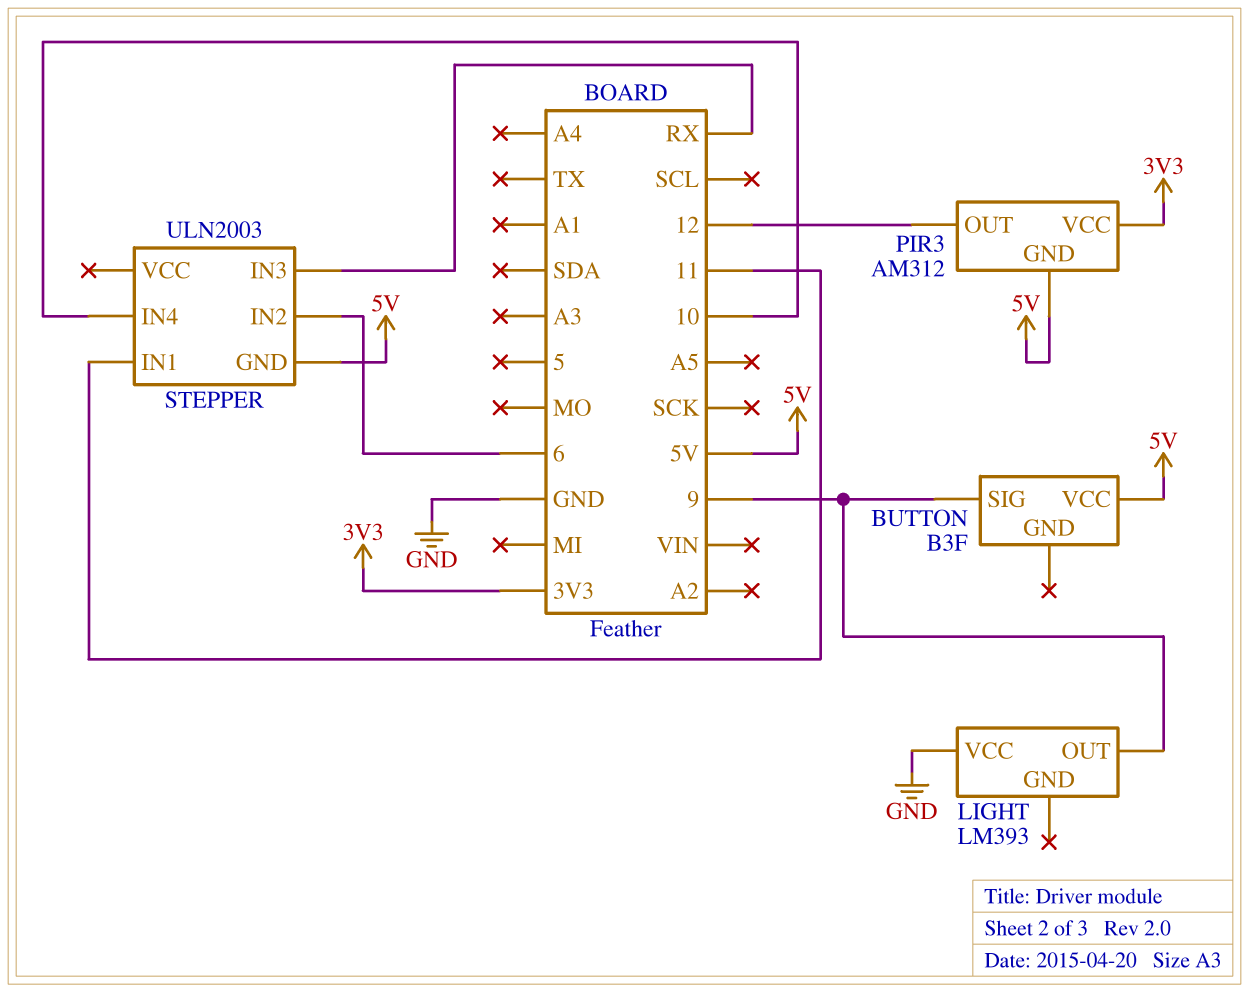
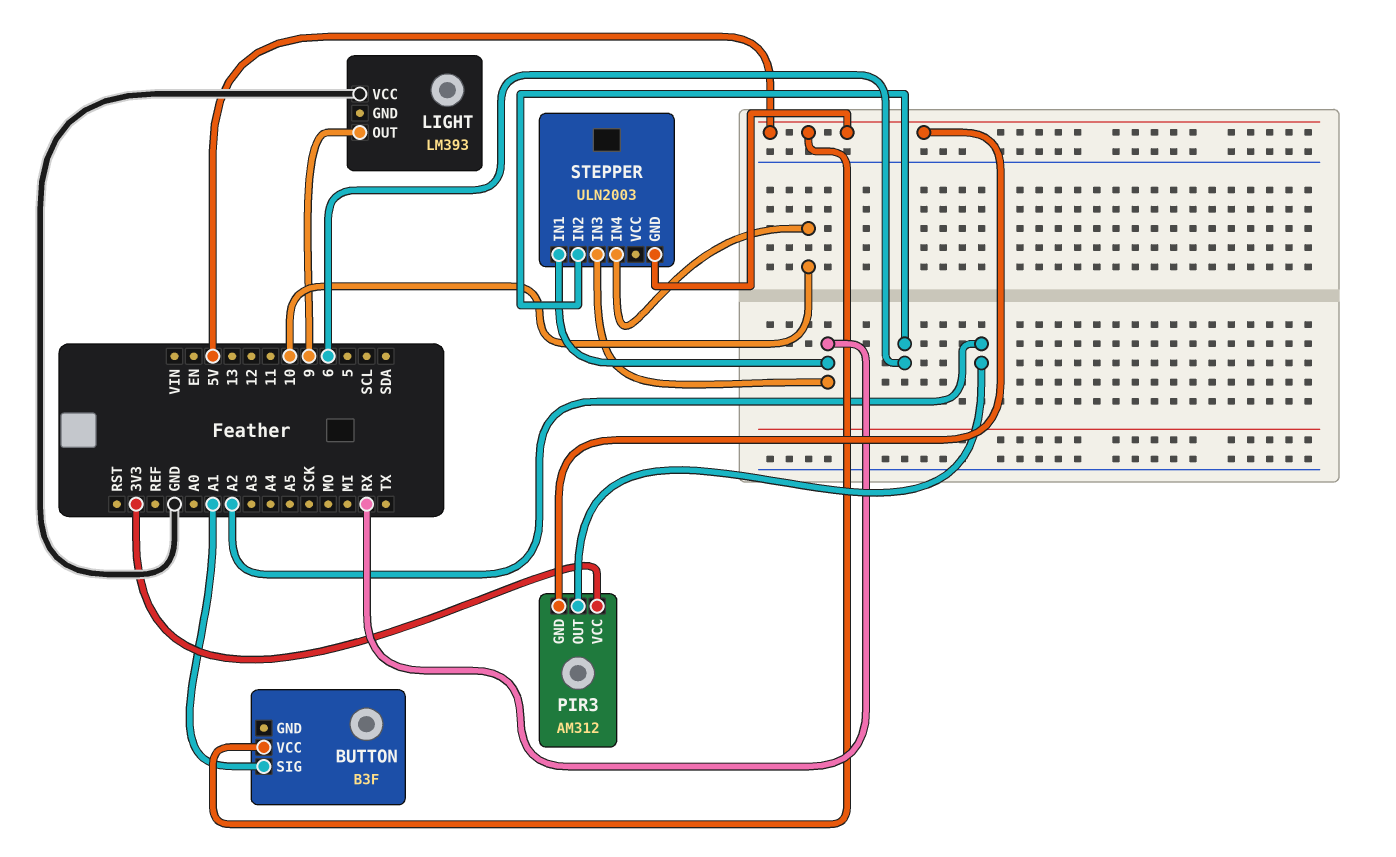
BUTTON pin SIG: 9 -> A1
PIR3 pin OUT: 12 -> A2
STEPPER pin IN1: 11 -> RX

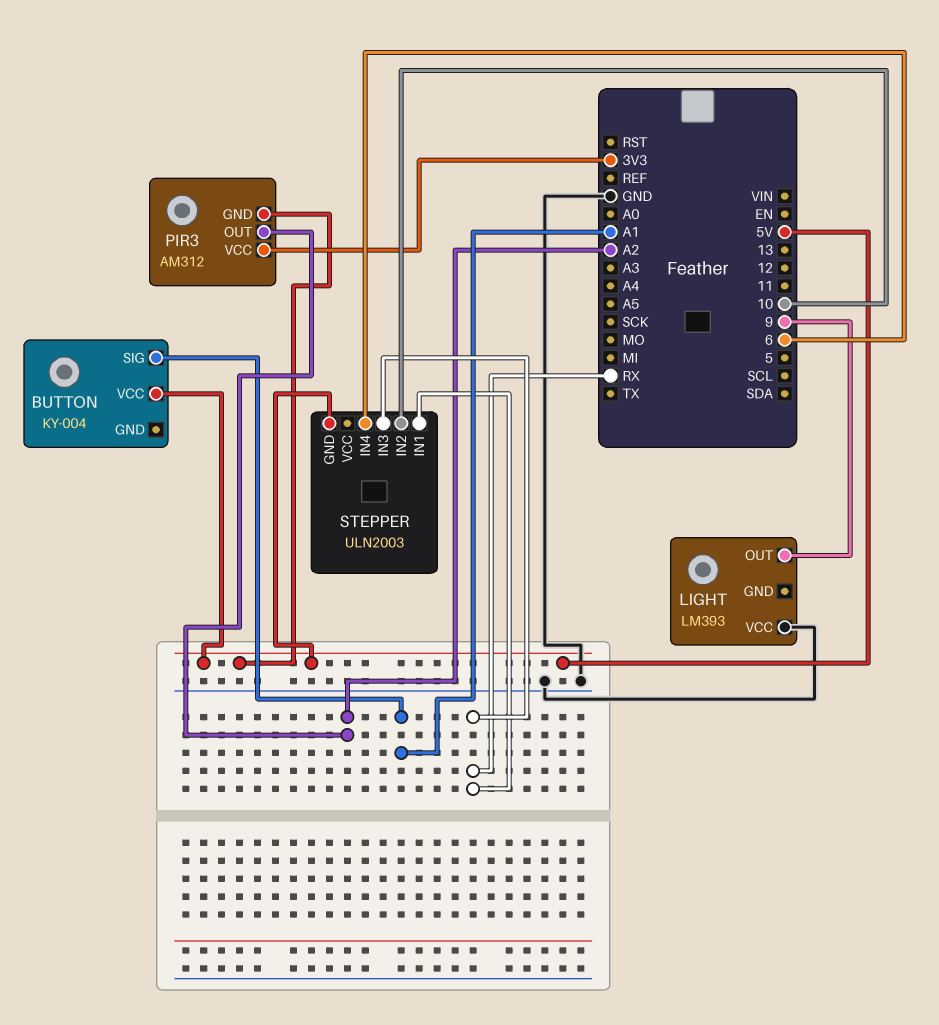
BUTTON: B3F -> KY-004
STEPPER pin IN2: 6 -> 10
STEPPER pin IN4: 10 -> 6

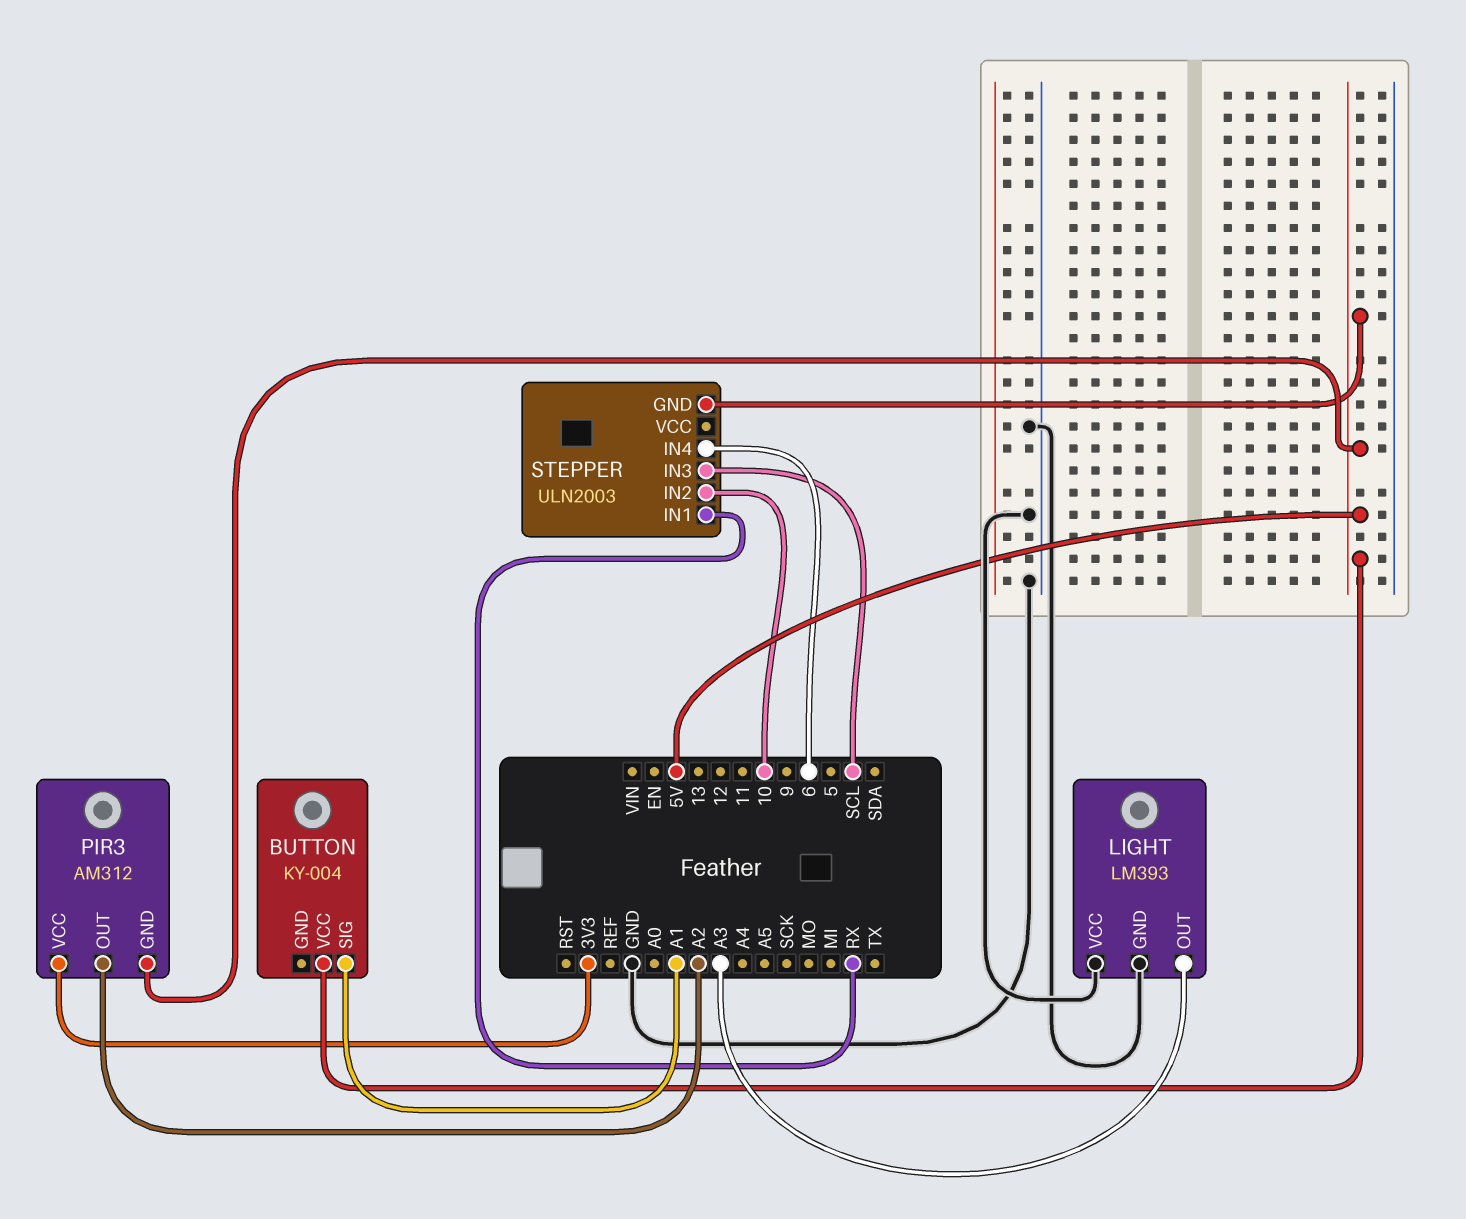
LIGHT pin GND: none -> GND
LIGHT pin OUT: 9 -> A3
STEPPER pin IN3: RX -> SCL

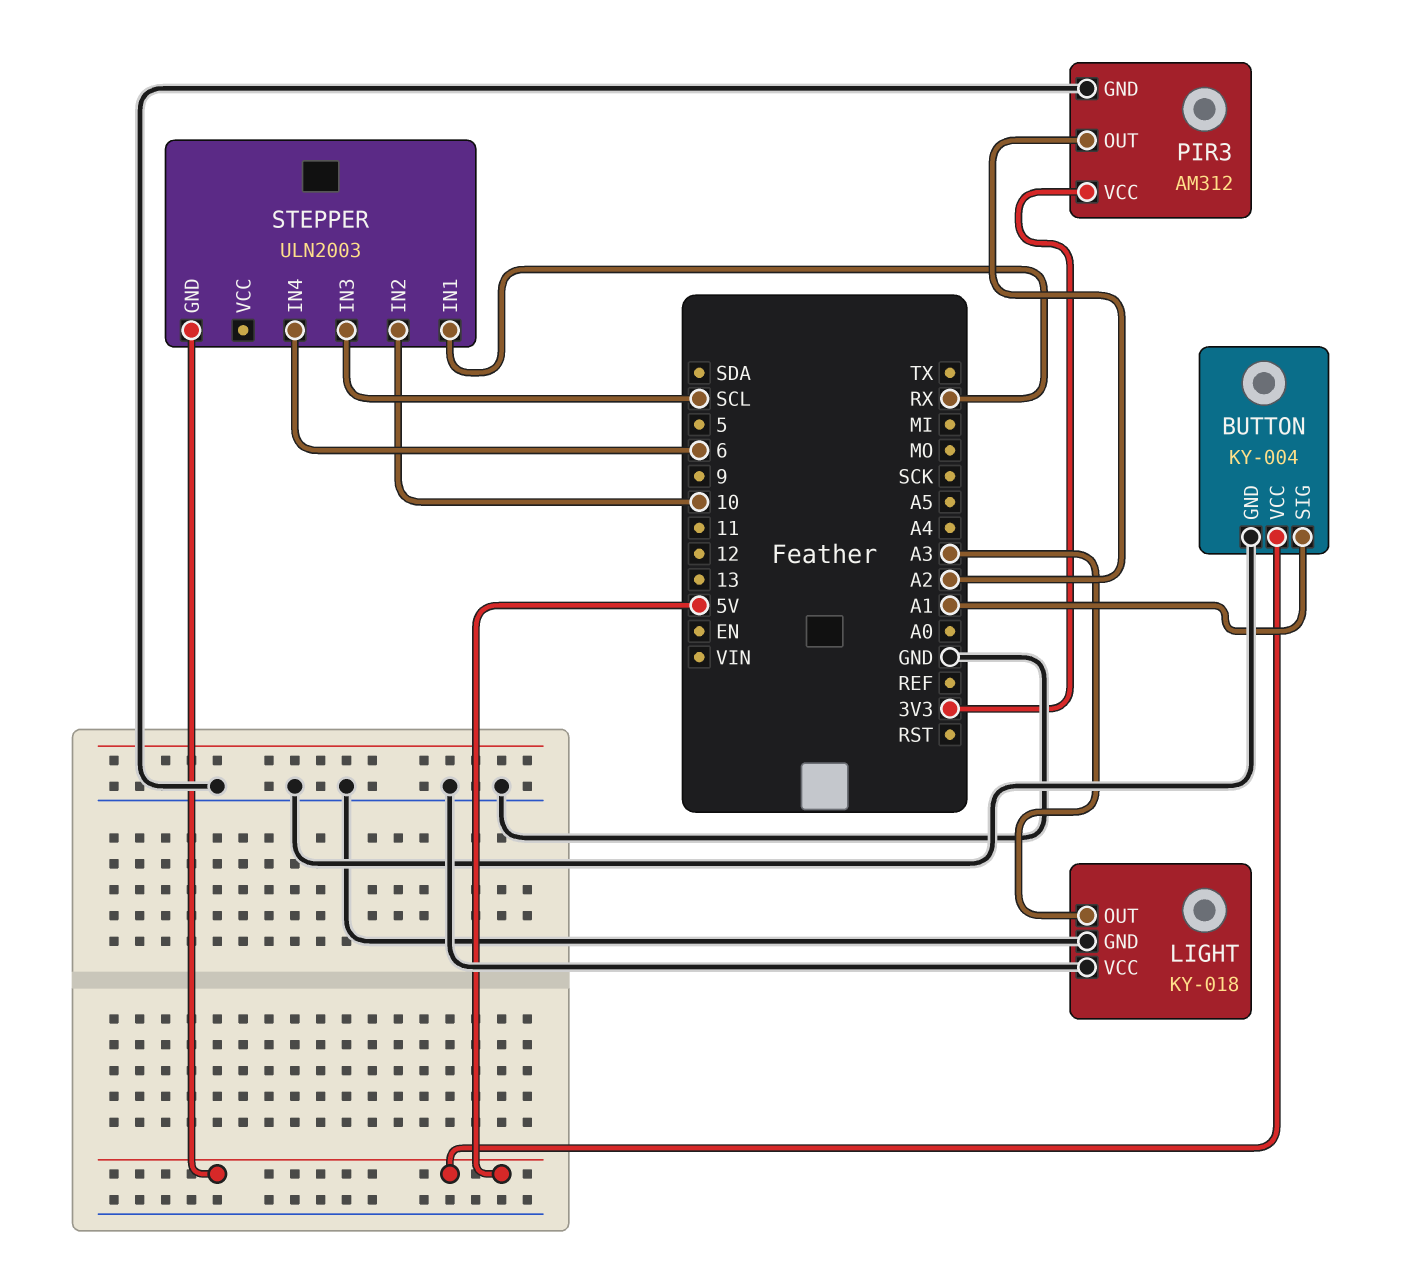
BUTTON pin GND: none -> GND
LIGHT: LM393 -> KY-018
PIR3 pin GND: 5V -> GND

